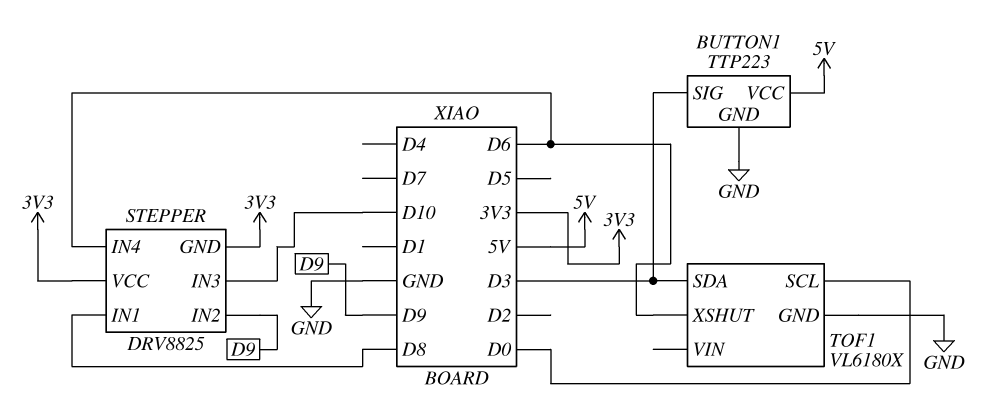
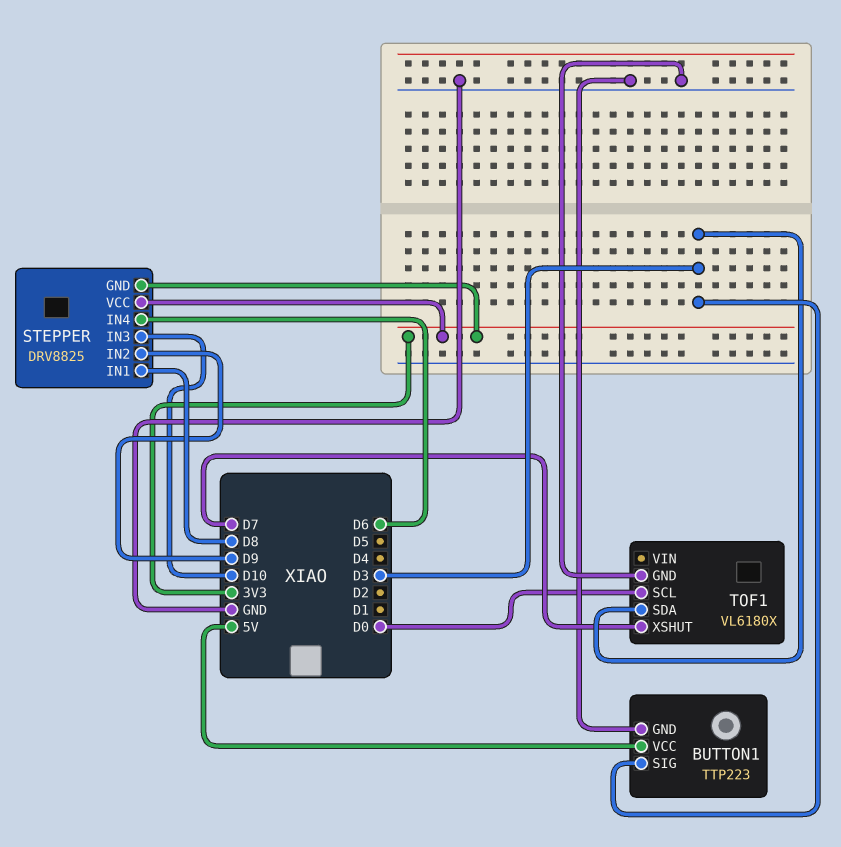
TOF1 pin XSHUT: D6 -> D7

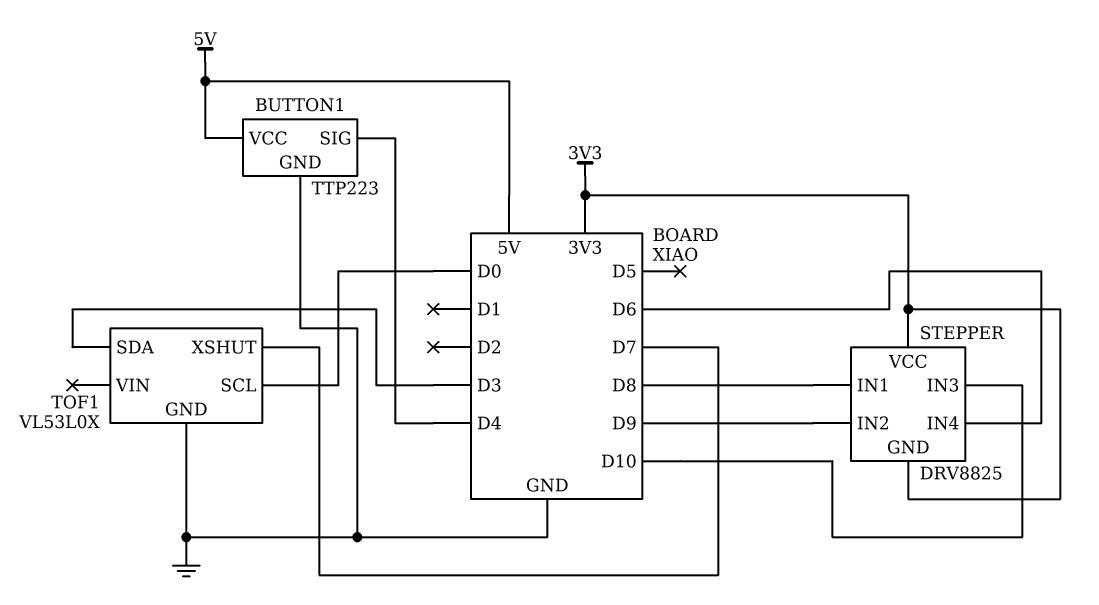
BUTTON1 pin SIG: D3 -> D4
TOF1: VL6180X -> VL53L0X

